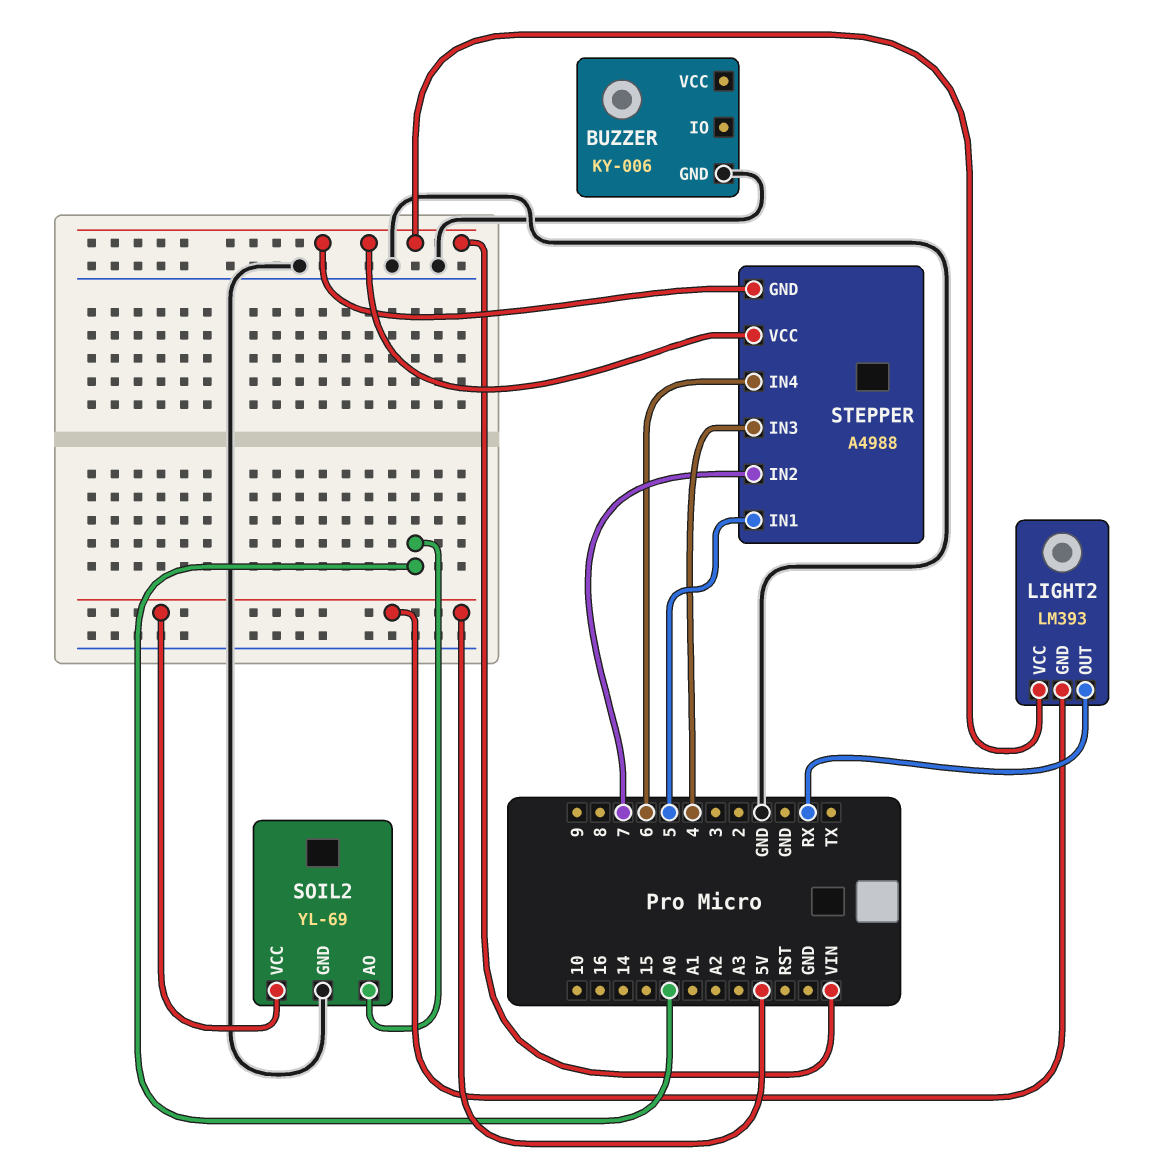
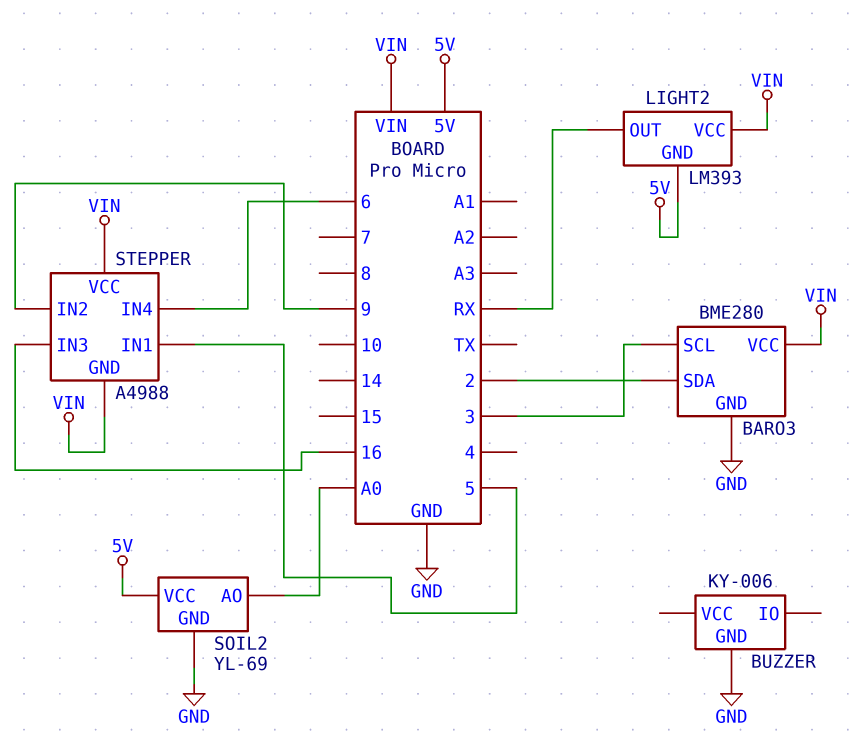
BARO3: none -> BME280
BARO3 pin GND: none -> GND
BARO3 pin SCL: none -> 3
BARO3 pin SDA: none -> 2
BARO3 pin VCC: none -> VIN
STEPPER pin IN2: 7 -> 9
STEPPER pin IN3: 4 -> 16

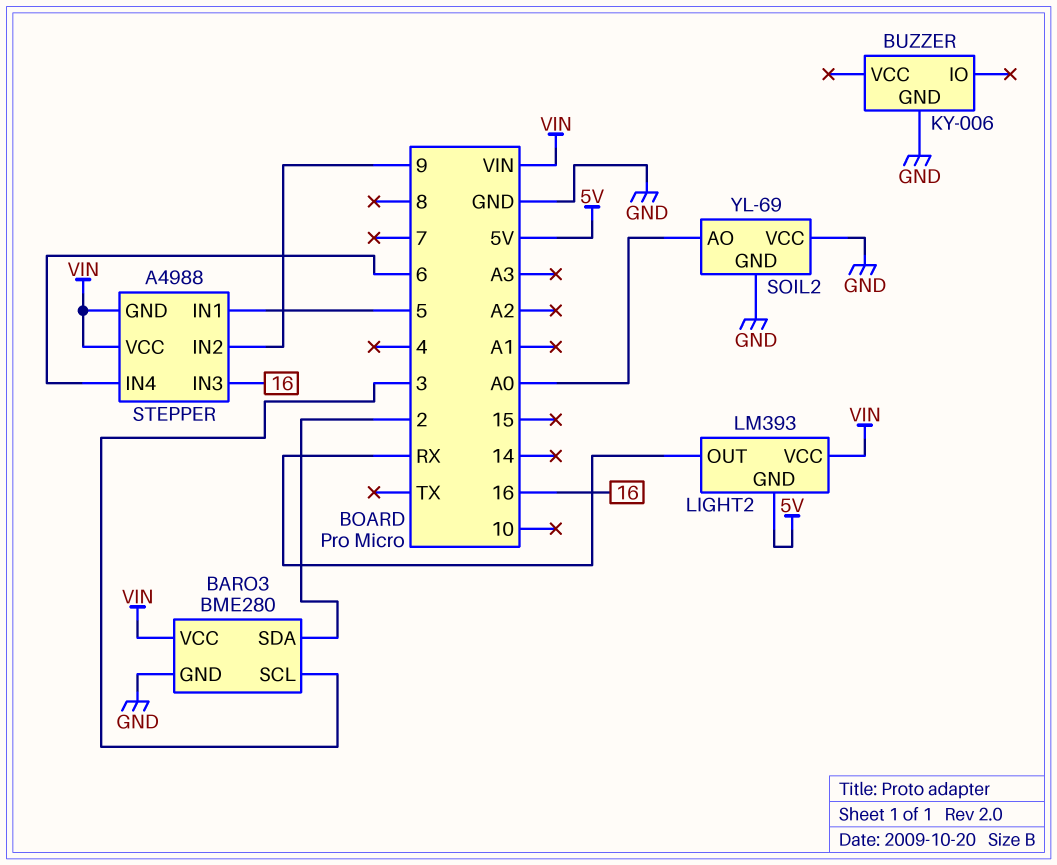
SOIL2 pin VCC: 5V -> GND

